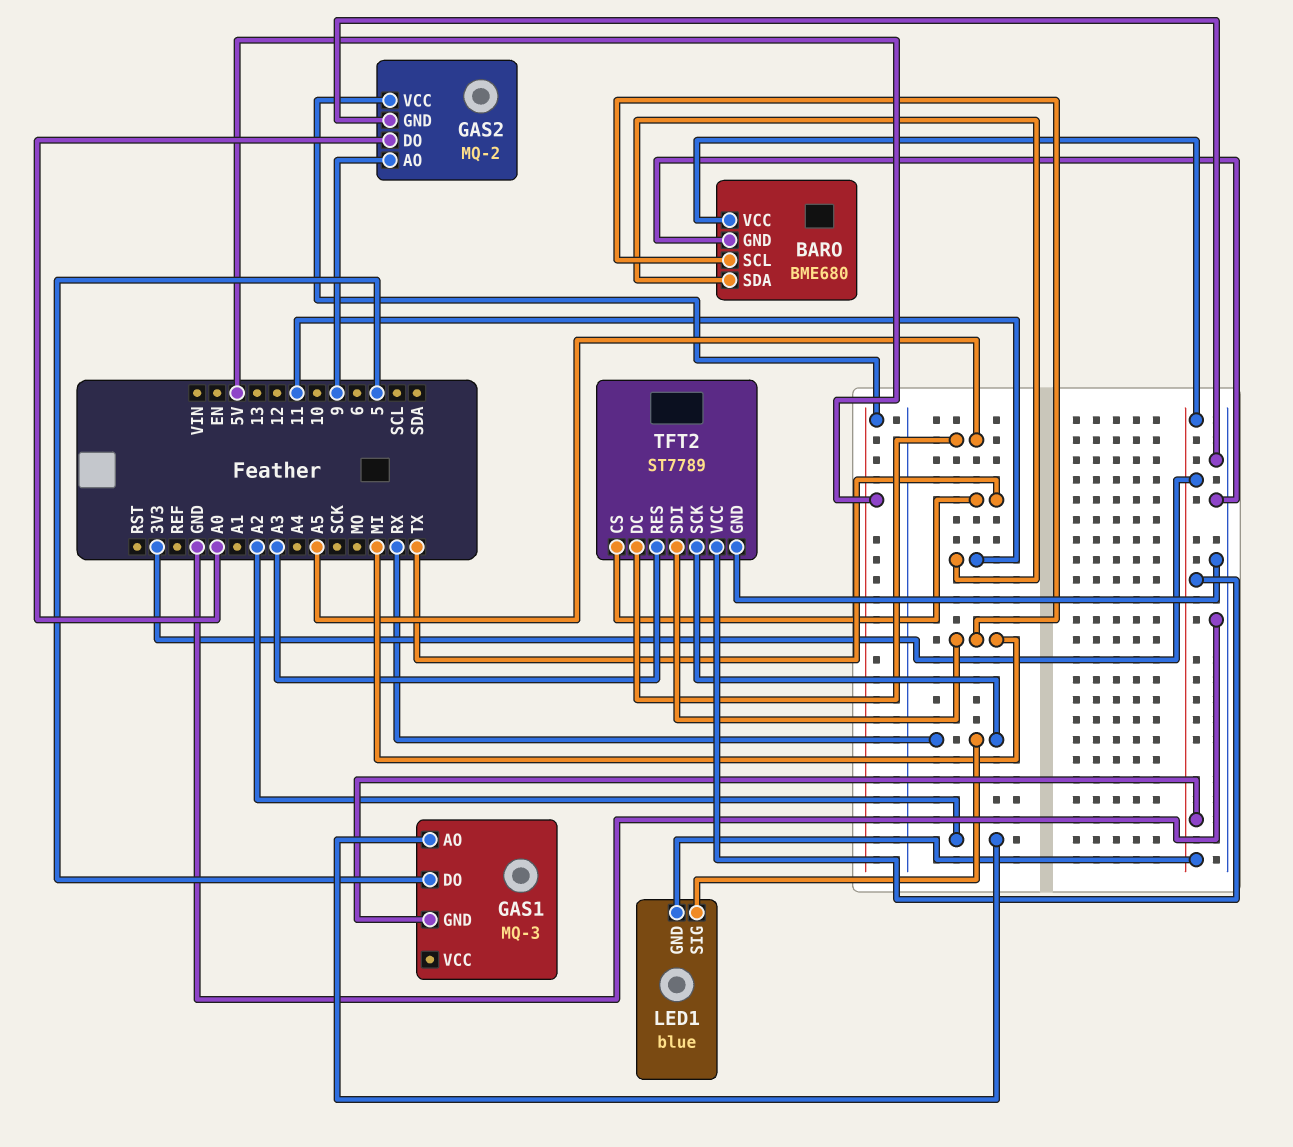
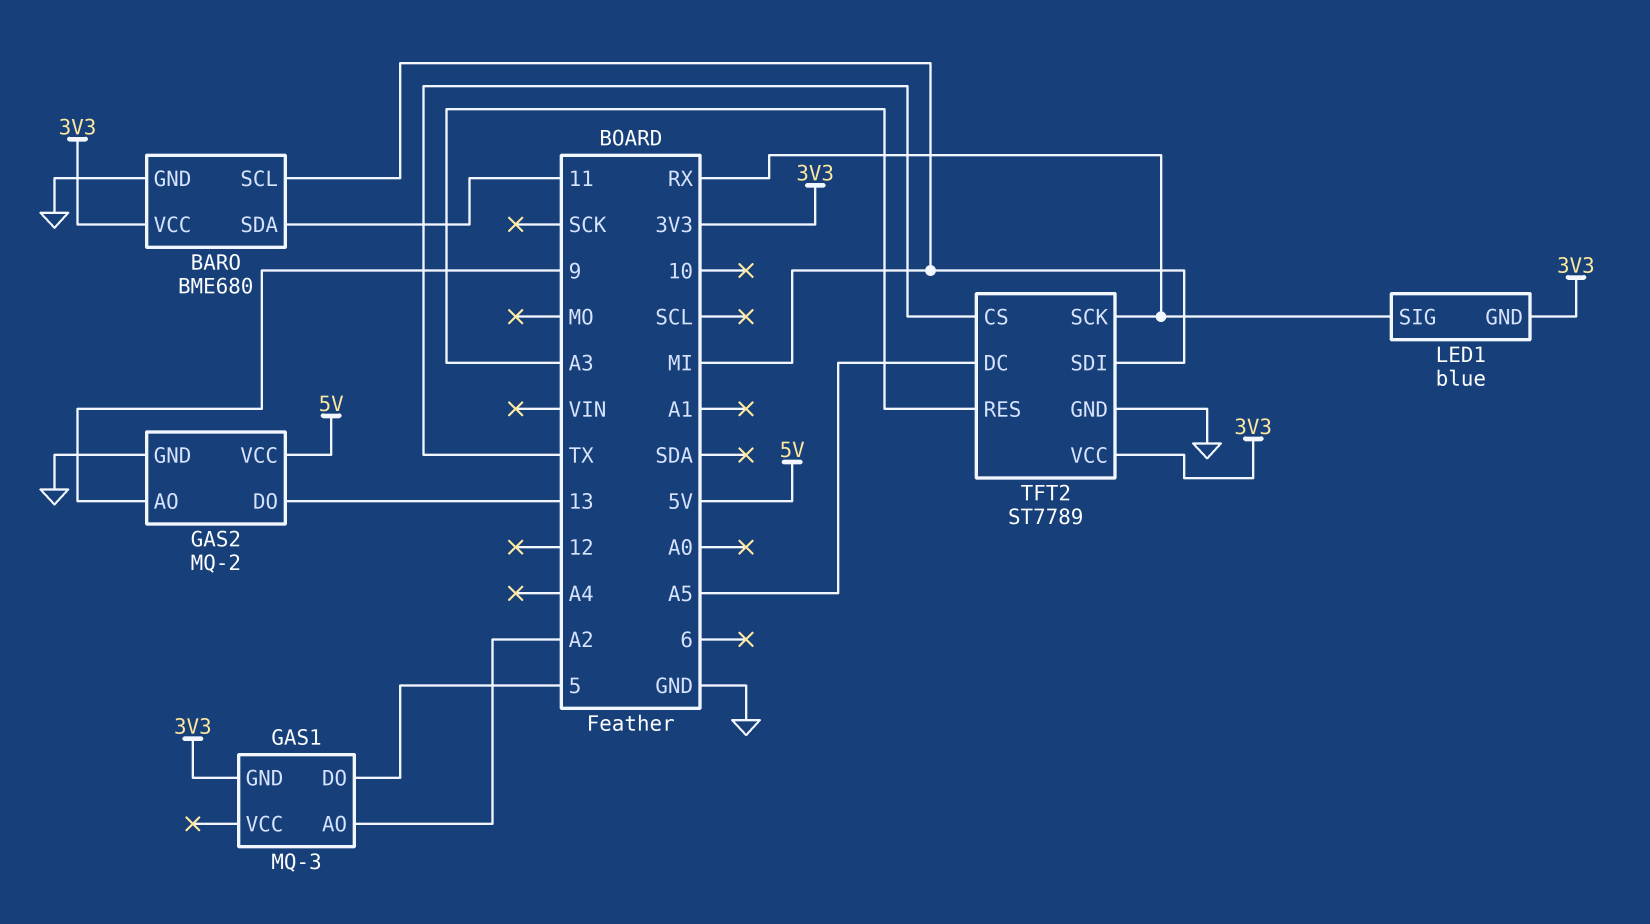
GAS2 pin DO: A0 -> 13

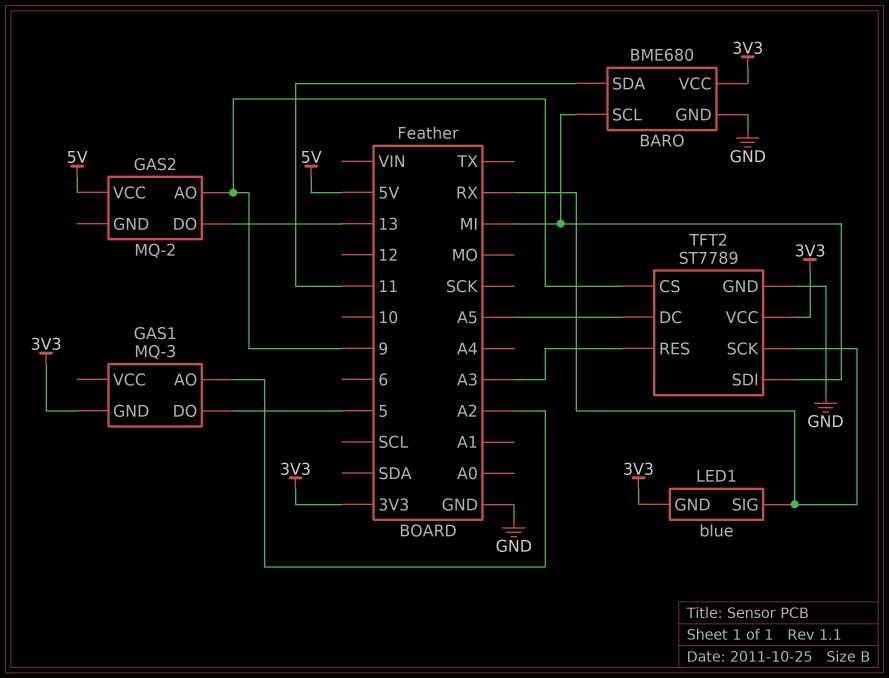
GAS2 pin GND: GND -> none
TFT2 pin CS: TX -> 9

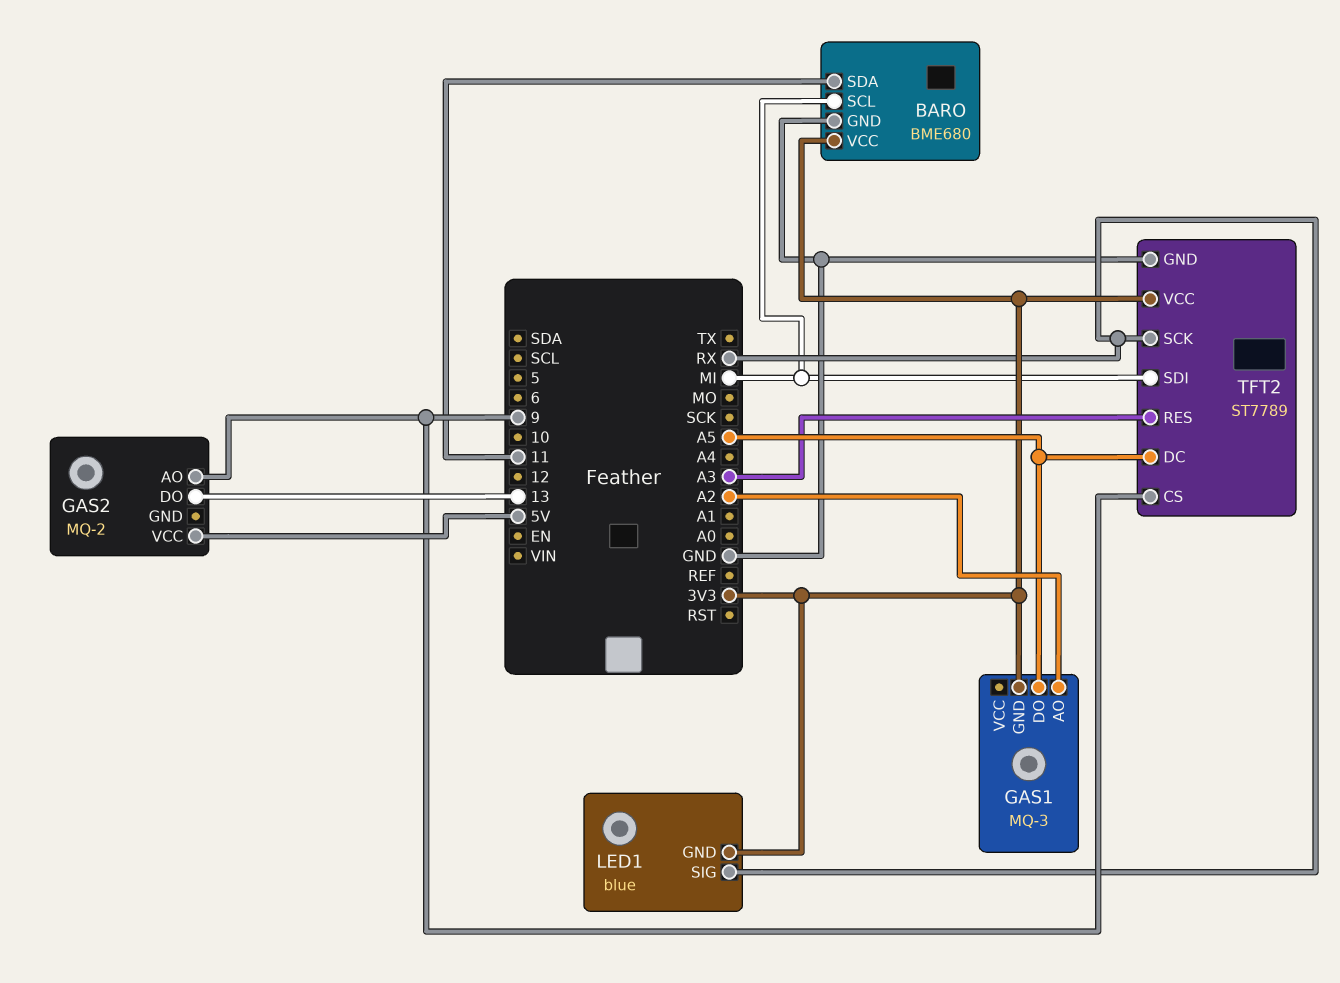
GAS1 pin DO: 5 -> A5

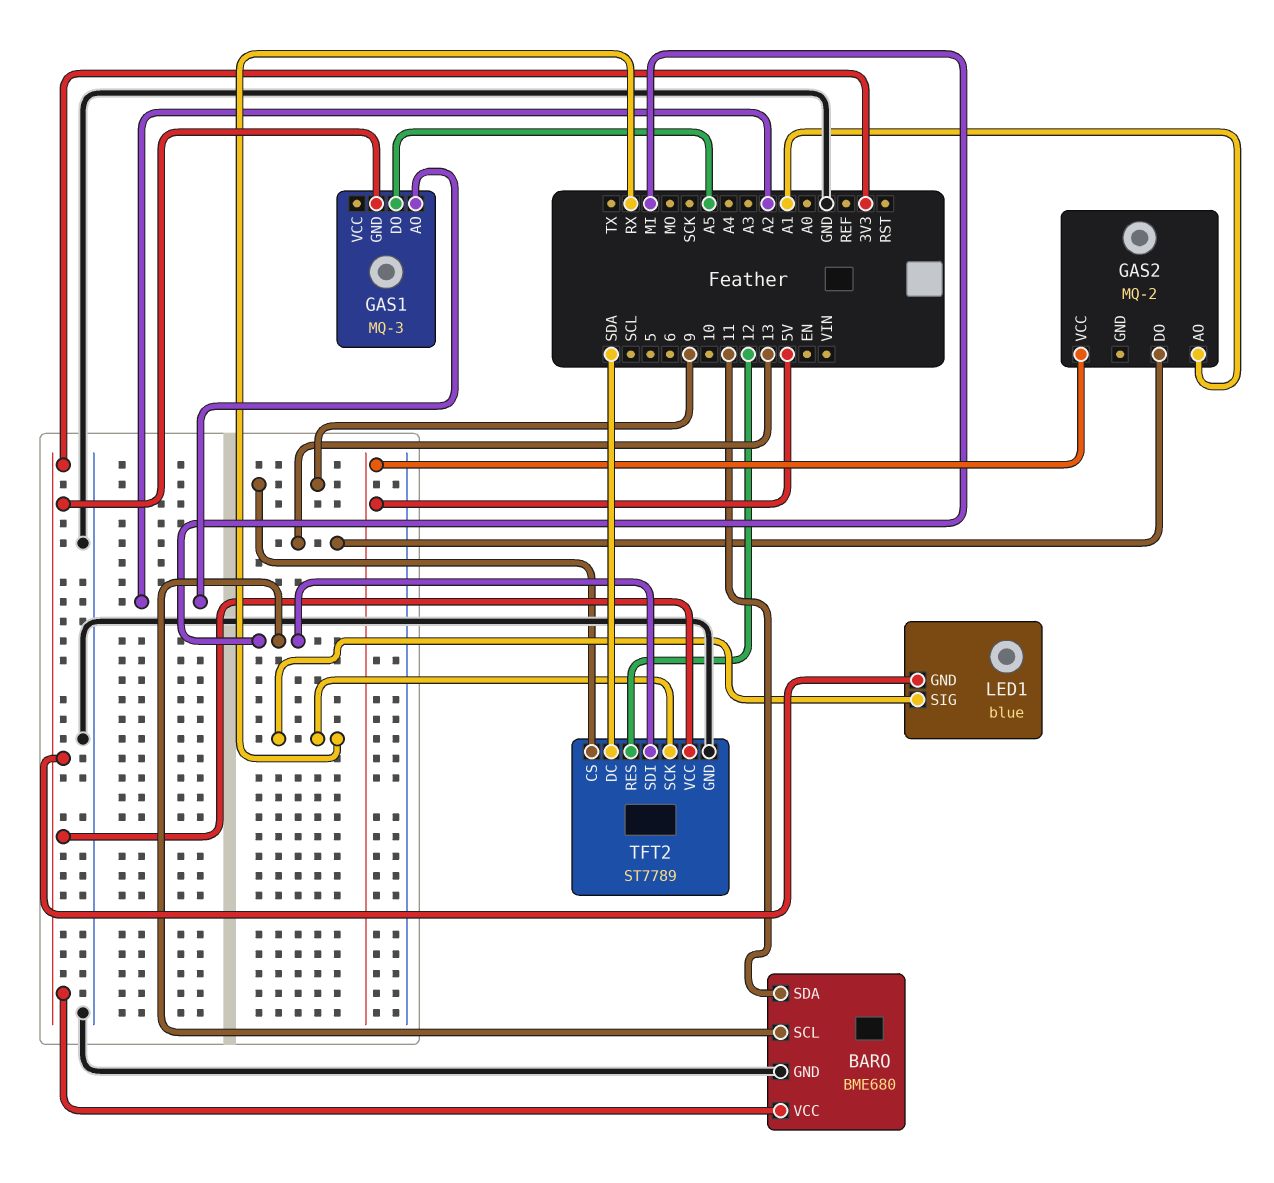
GAS2 pin AO: 9 -> A1
TFT2 pin DC: A5 -> SDA
TFT2 pin RES: A3 -> 12

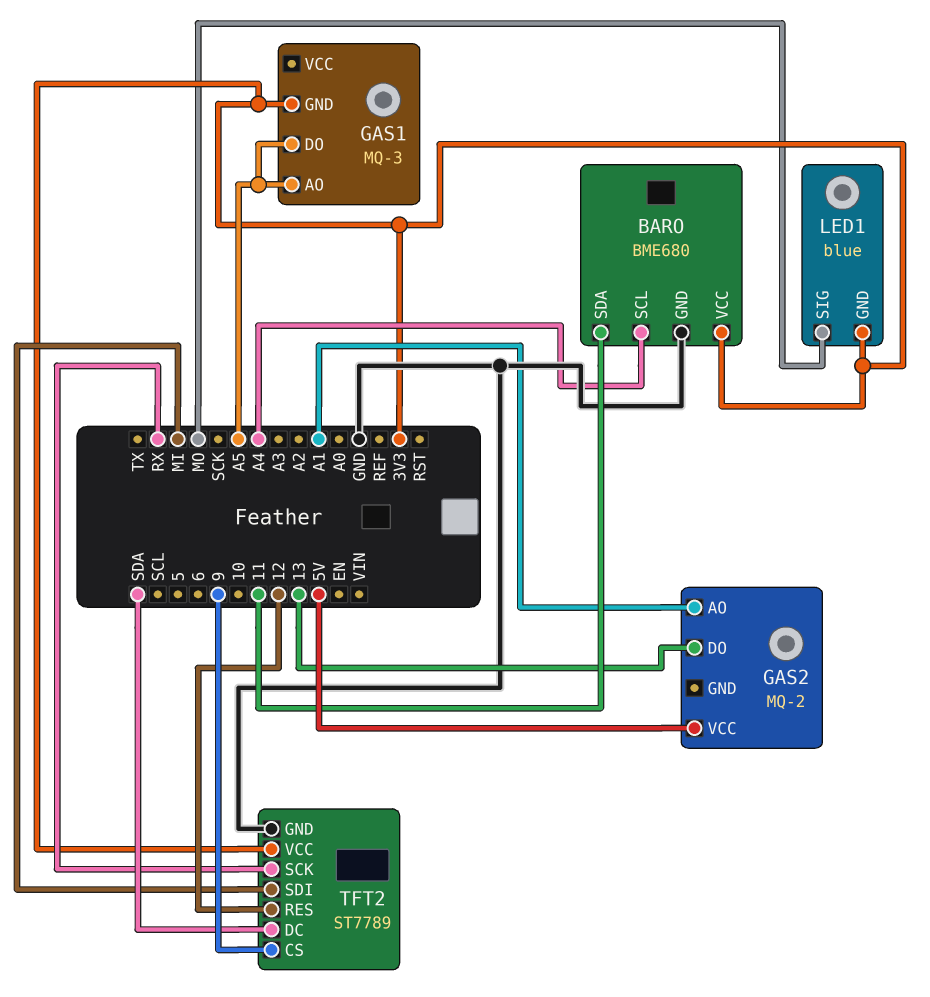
BARO pin SCL: MI -> A4
GAS1 pin AO: A2 -> A5
LED1 pin SIG: RX -> MO

